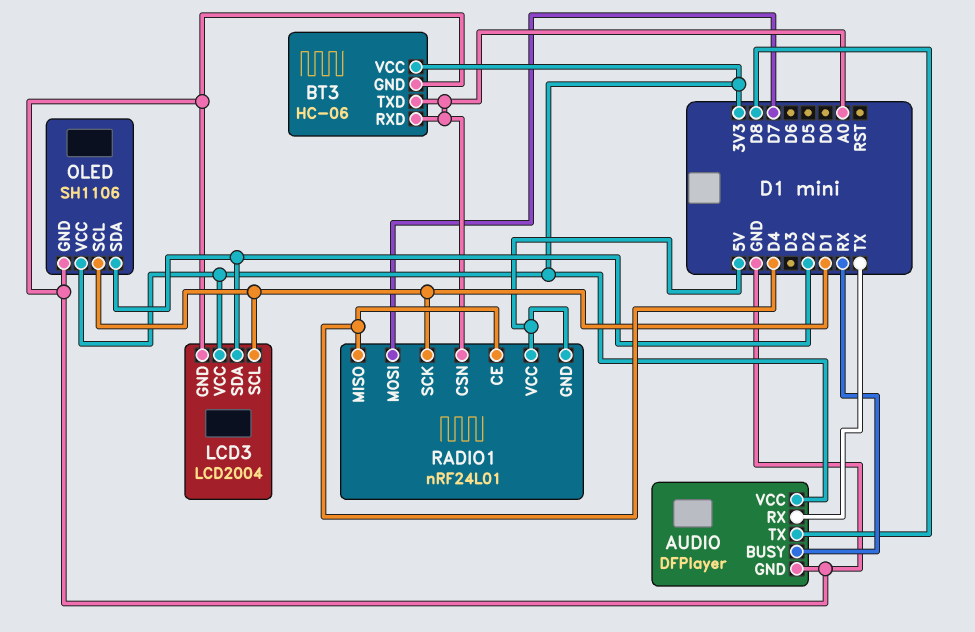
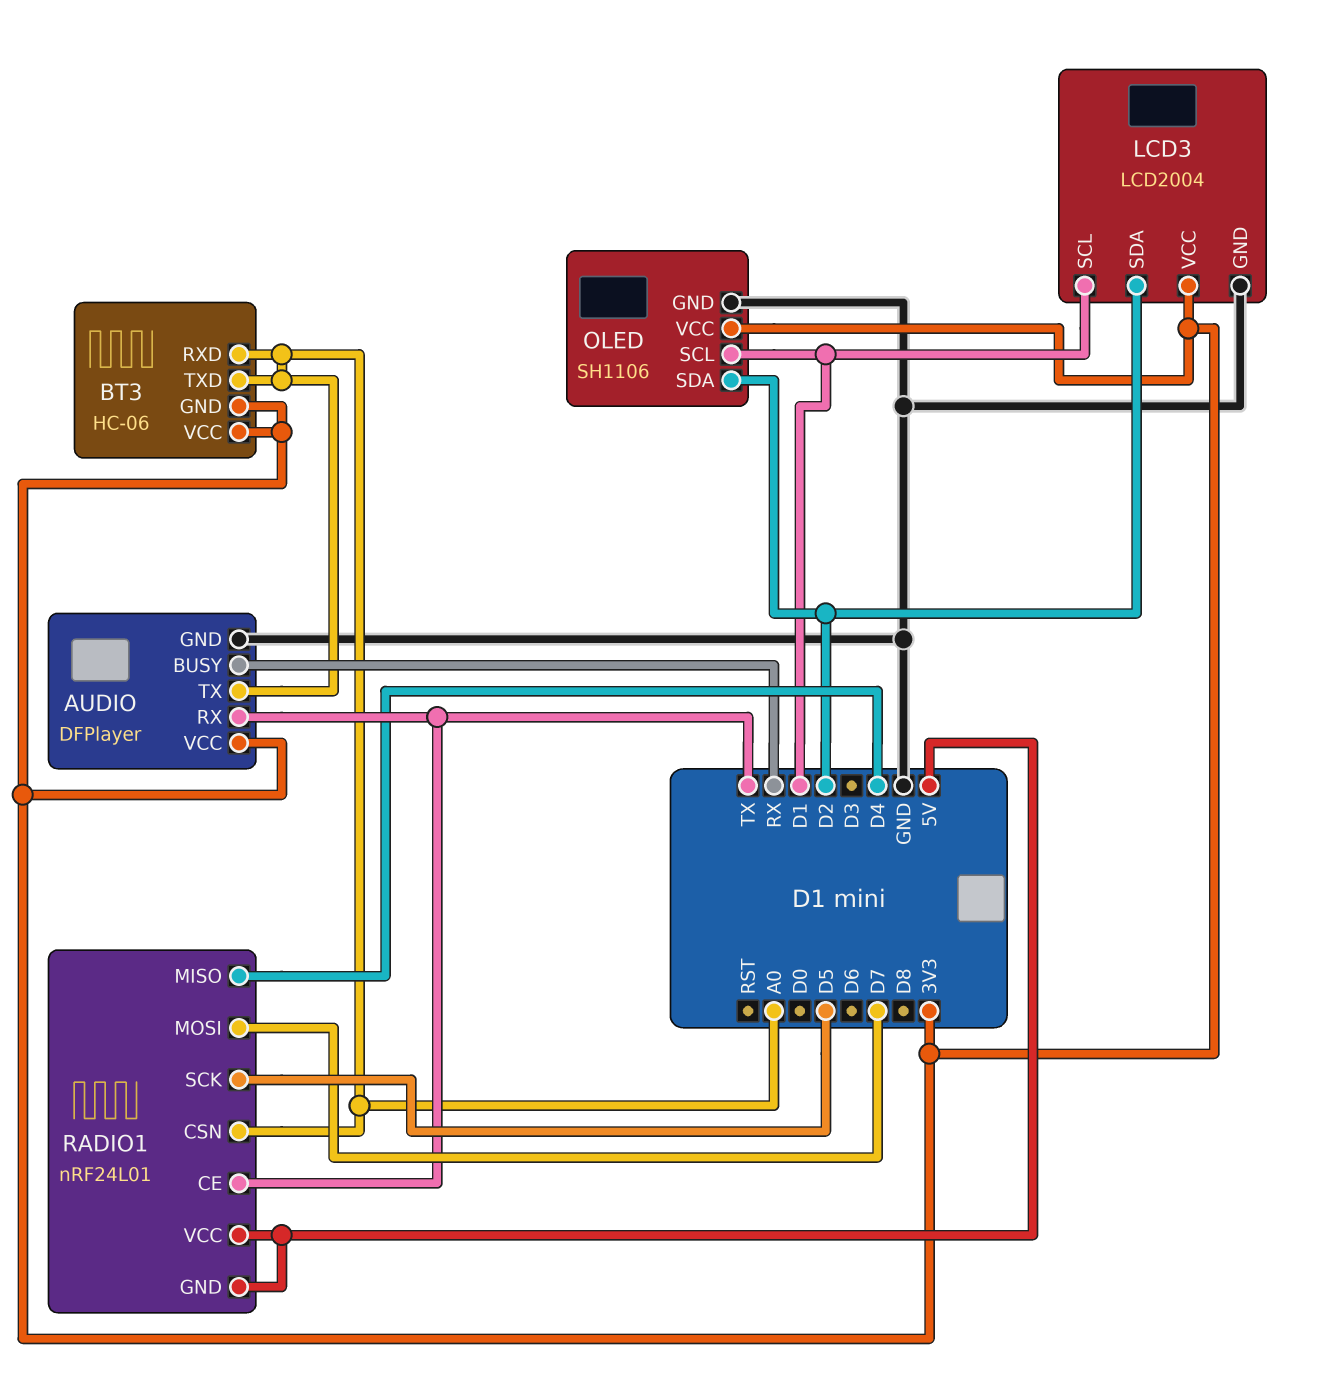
AUDIO pin TX: D8 -> A0
BT3 pin GND: GND -> 3V3
RADIO1 pin CE: D4 -> TX
RADIO1 pin SCK: D1 -> D5

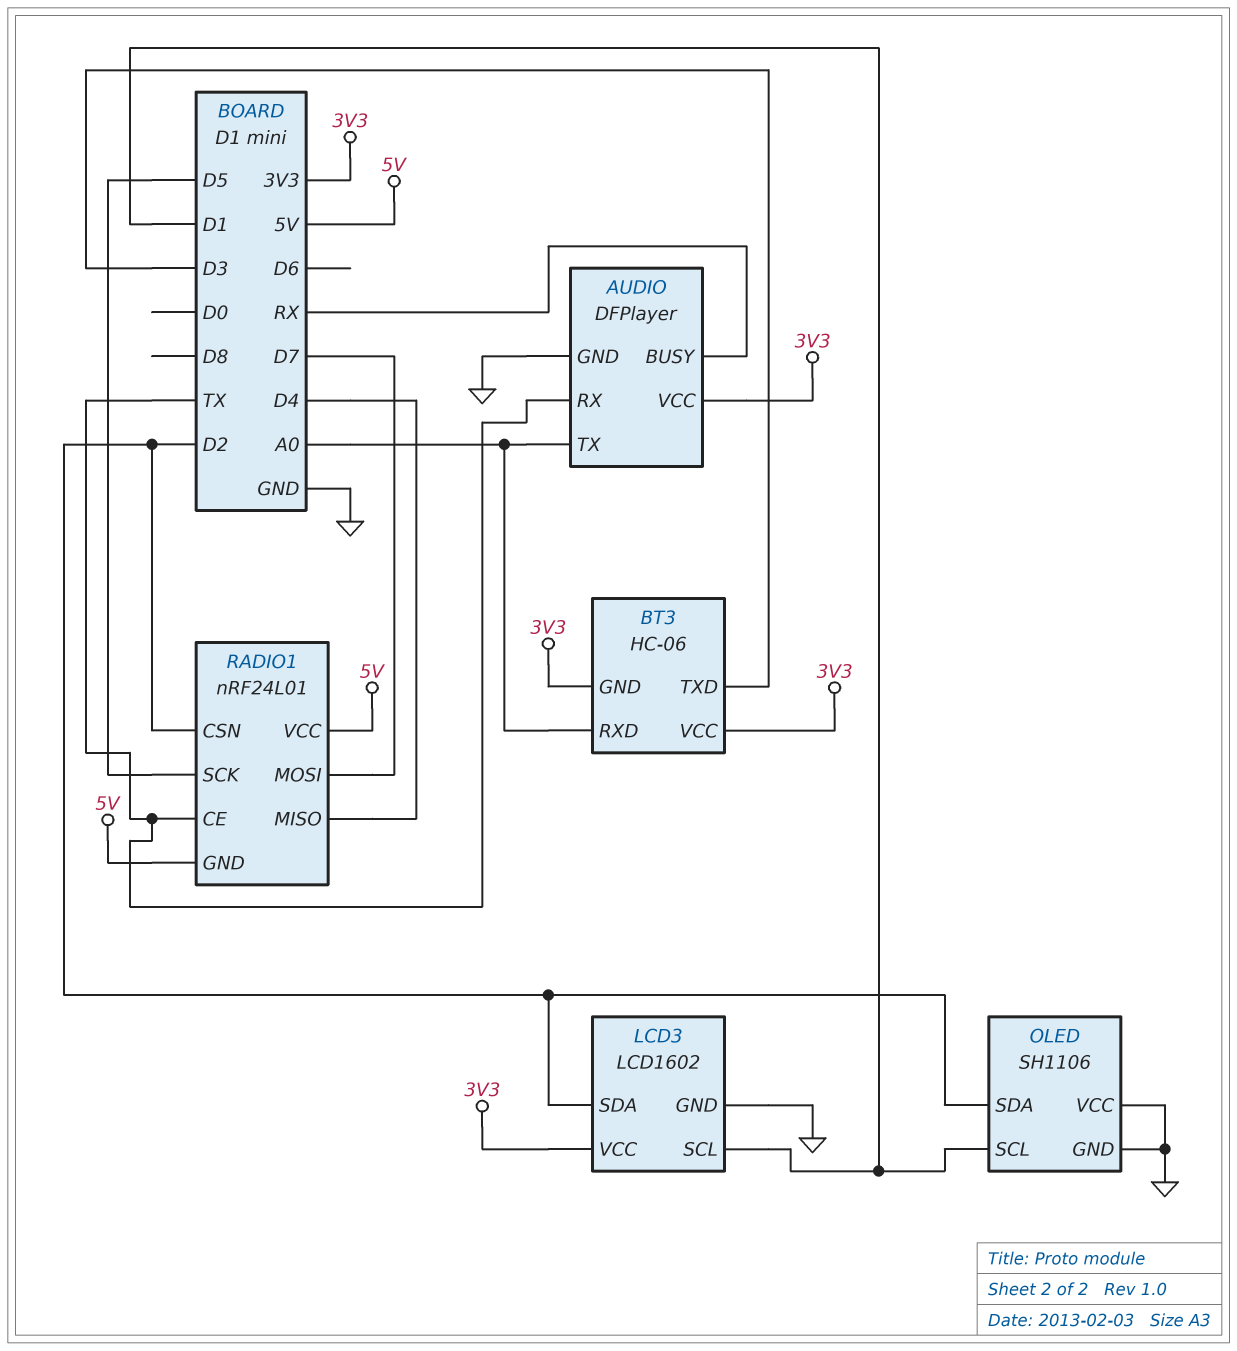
BT3 pin TXD: A0 -> D3
LCD3: LCD2004 -> LCD1602
OLED pin VCC: 3V3 -> GND
RADIO1 pin CSN: A0 -> D2

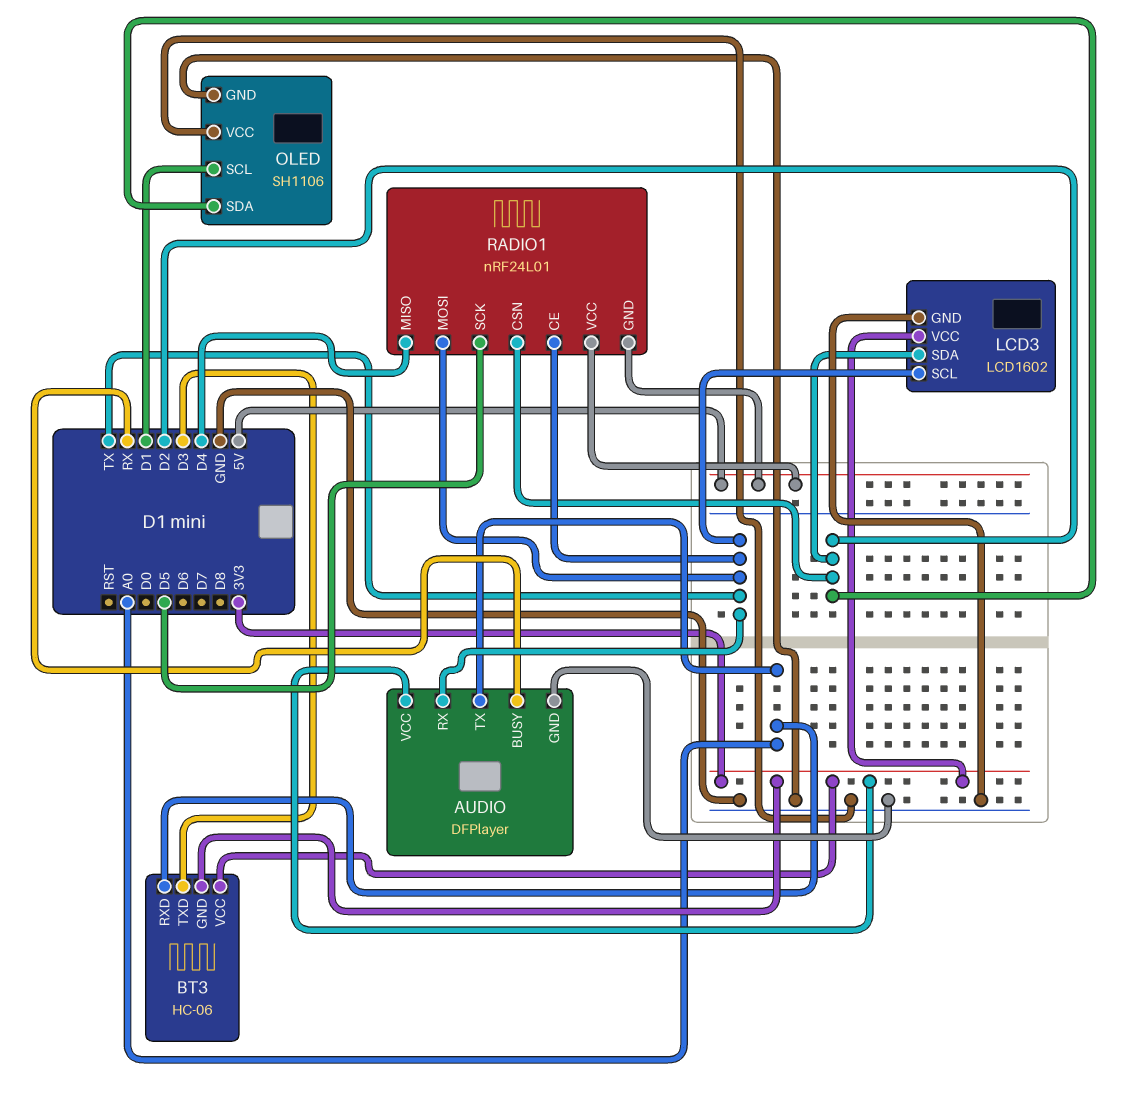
LCD3 pin SCL: D1 -> TX
RADIO1 pin MOSI: D7 -> TX

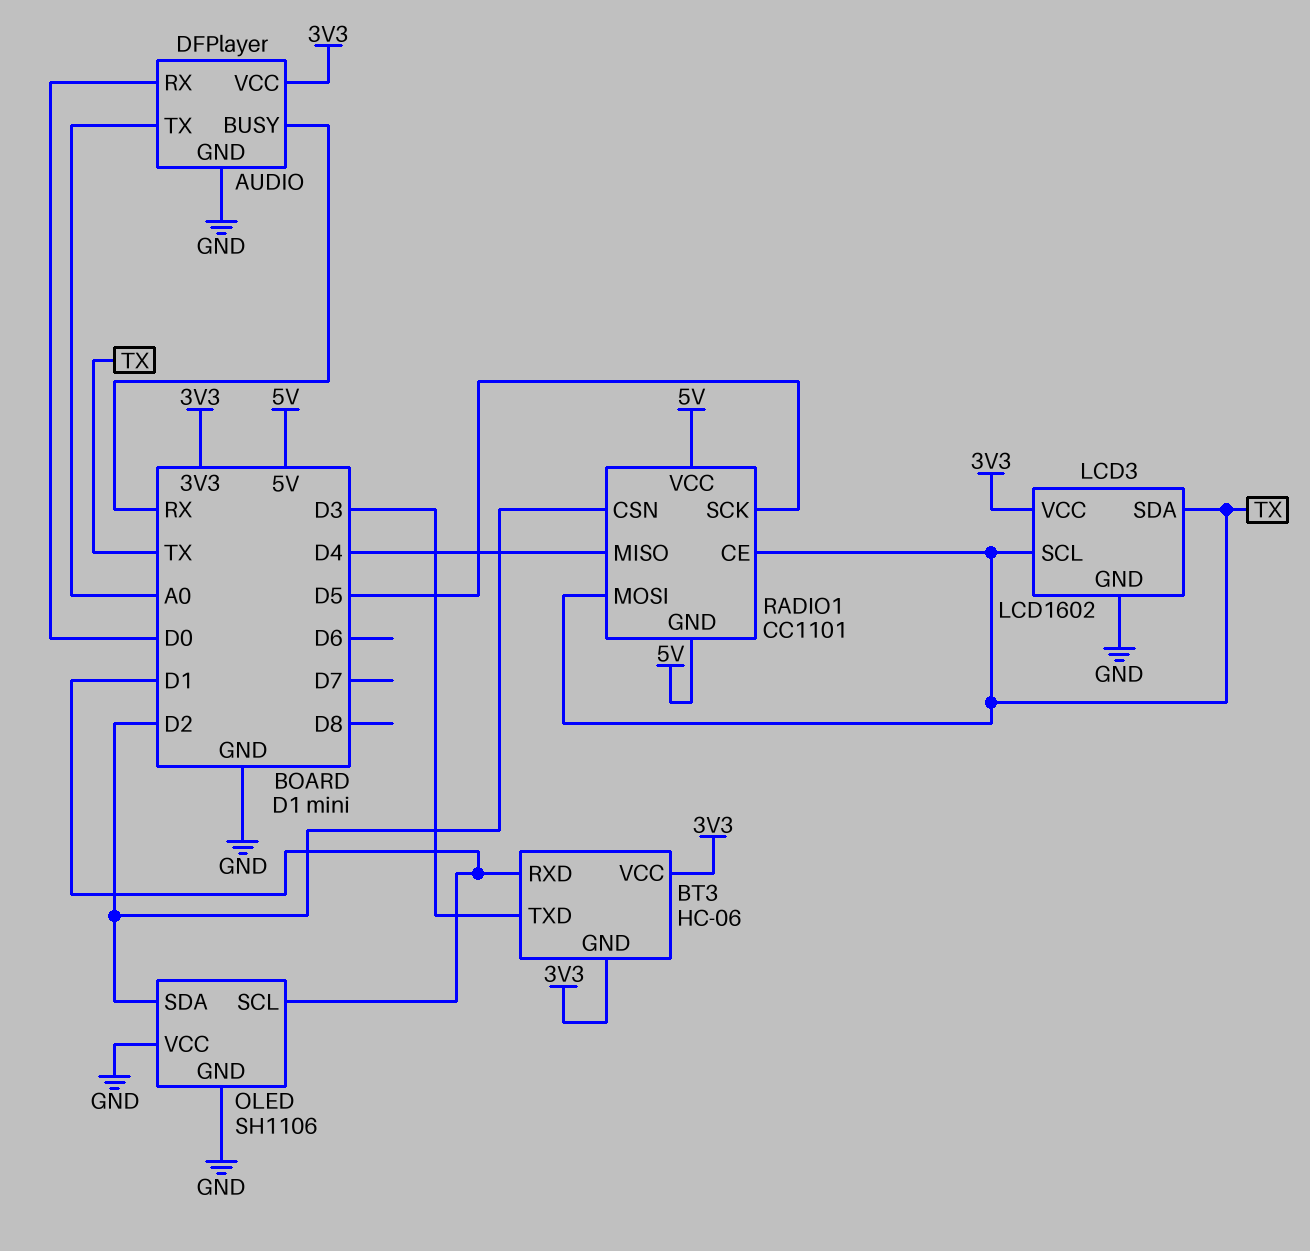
AUDIO pin RX: TX -> D0
BT3 pin RXD: A0 -> D1
LCD3 pin SDA: D2 -> TX
RADIO1: nRF24L01 -> CC1101

